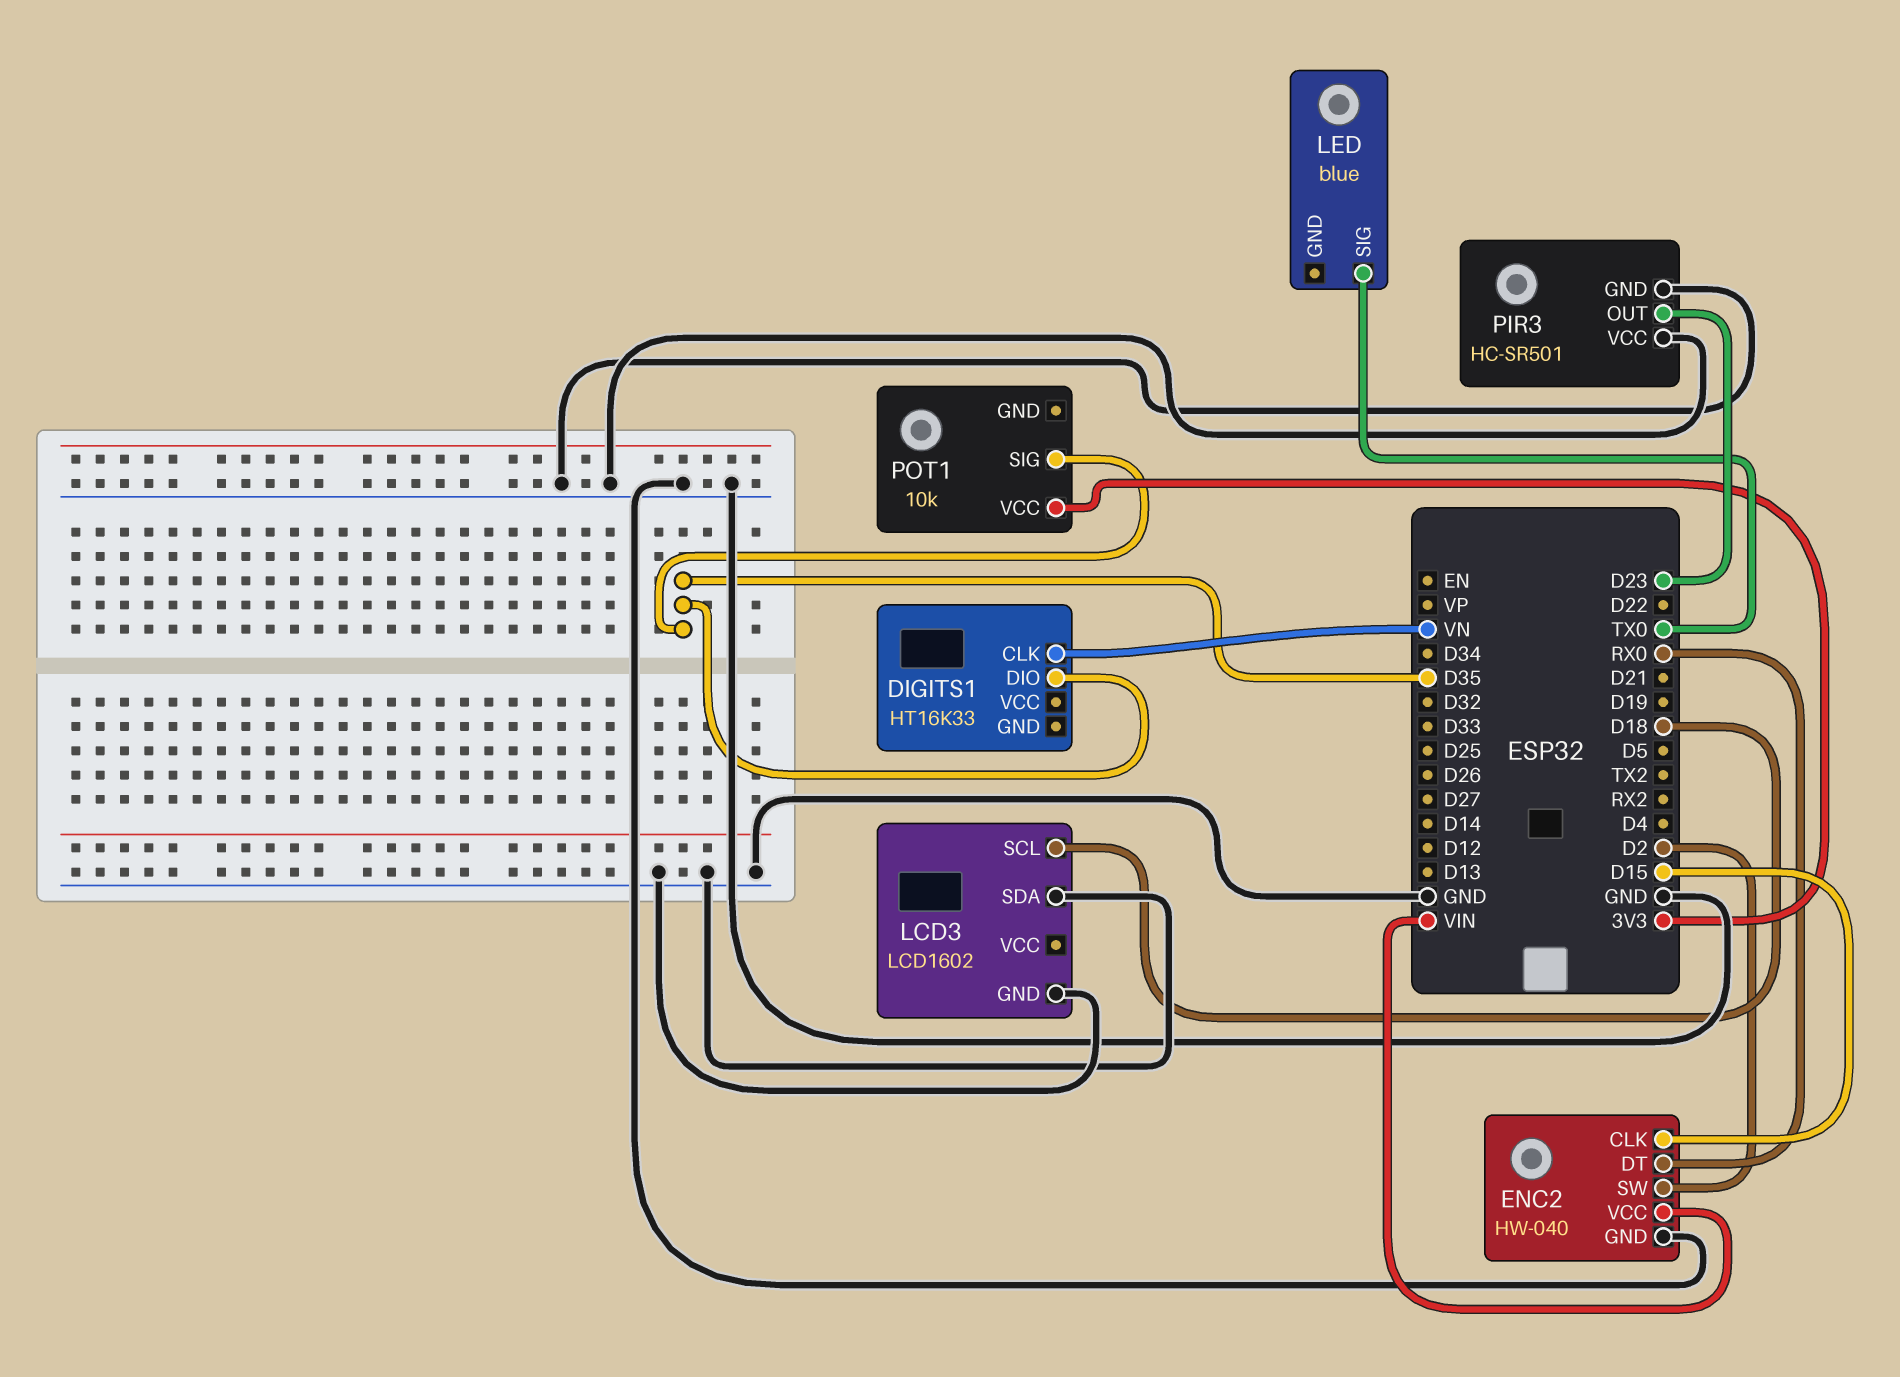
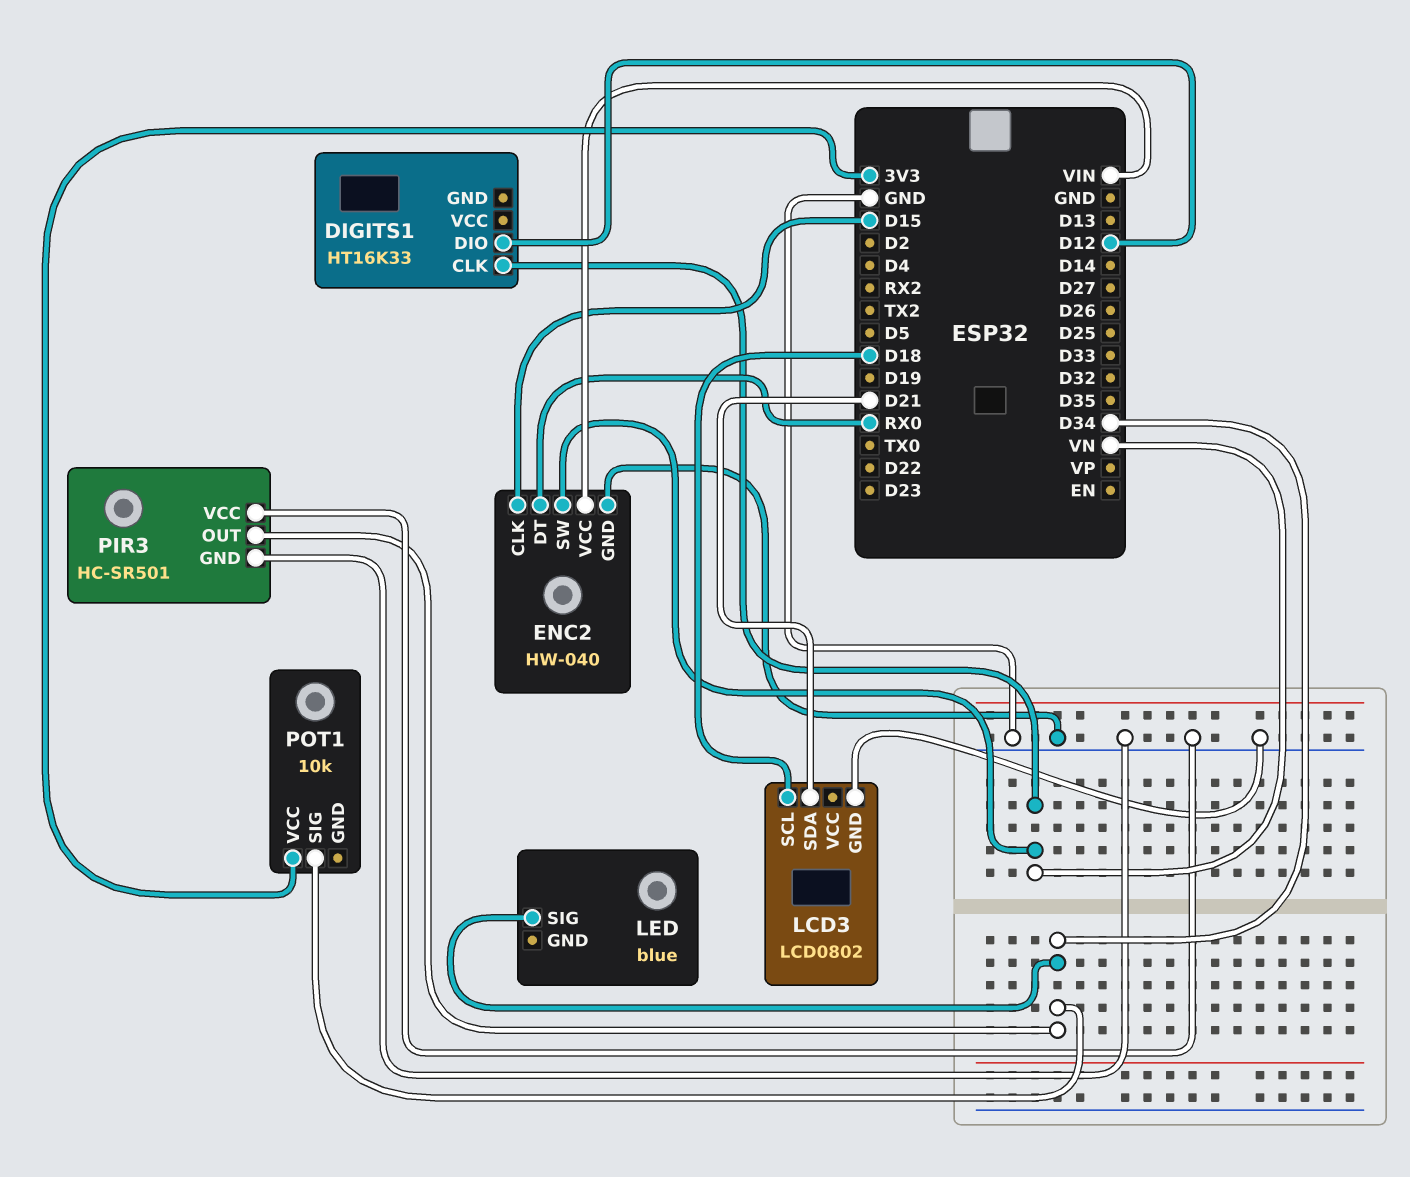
DIGITS1 pin DIO: D35 -> D12
ENC2 pin SW: D2 -> VN
LCD3: LCD1602 -> LCD0802
LCD3 pin SDA: GND -> D21
LED pin SIG: TX0 -> D34
PIR3 pin OUT: D23 -> D34
POT1 pin SIG: D35 -> D34

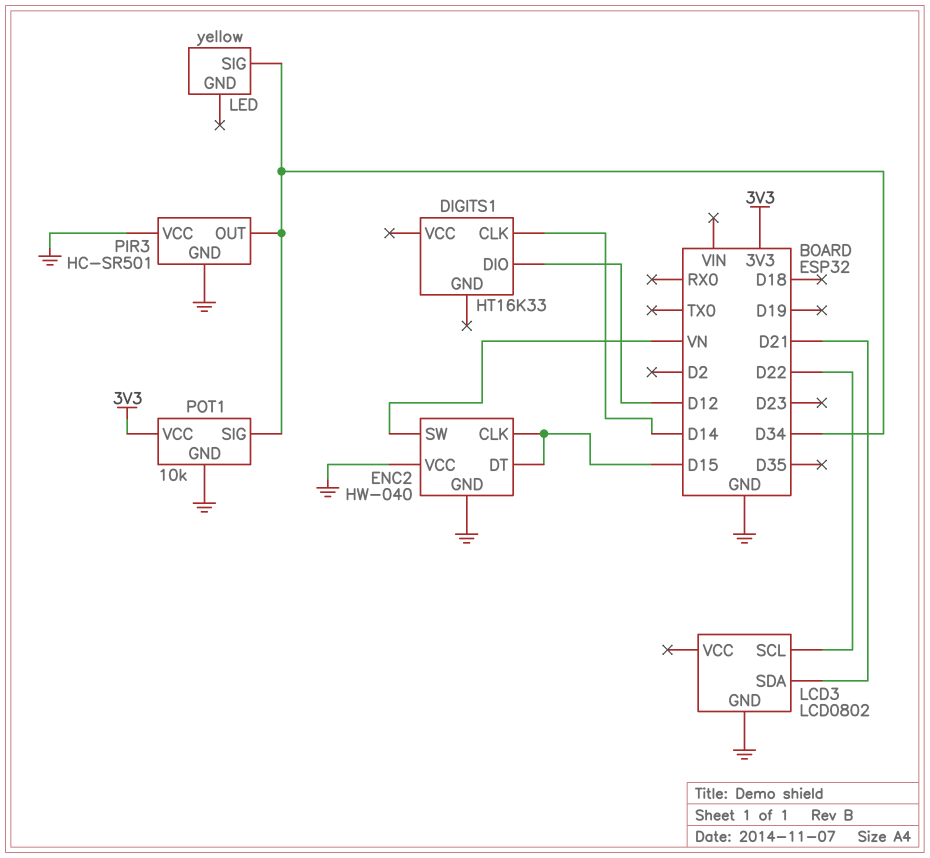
DIGITS1 pin CLK: VN -> D14
ENC2 pin DT: RX0 -> D15
ENC2 pin VCC: VIN -> GND
LCD3 pin SCL: D18 -> D22
LED: blue -> yellow
POT1 pin GND: none -> GND

